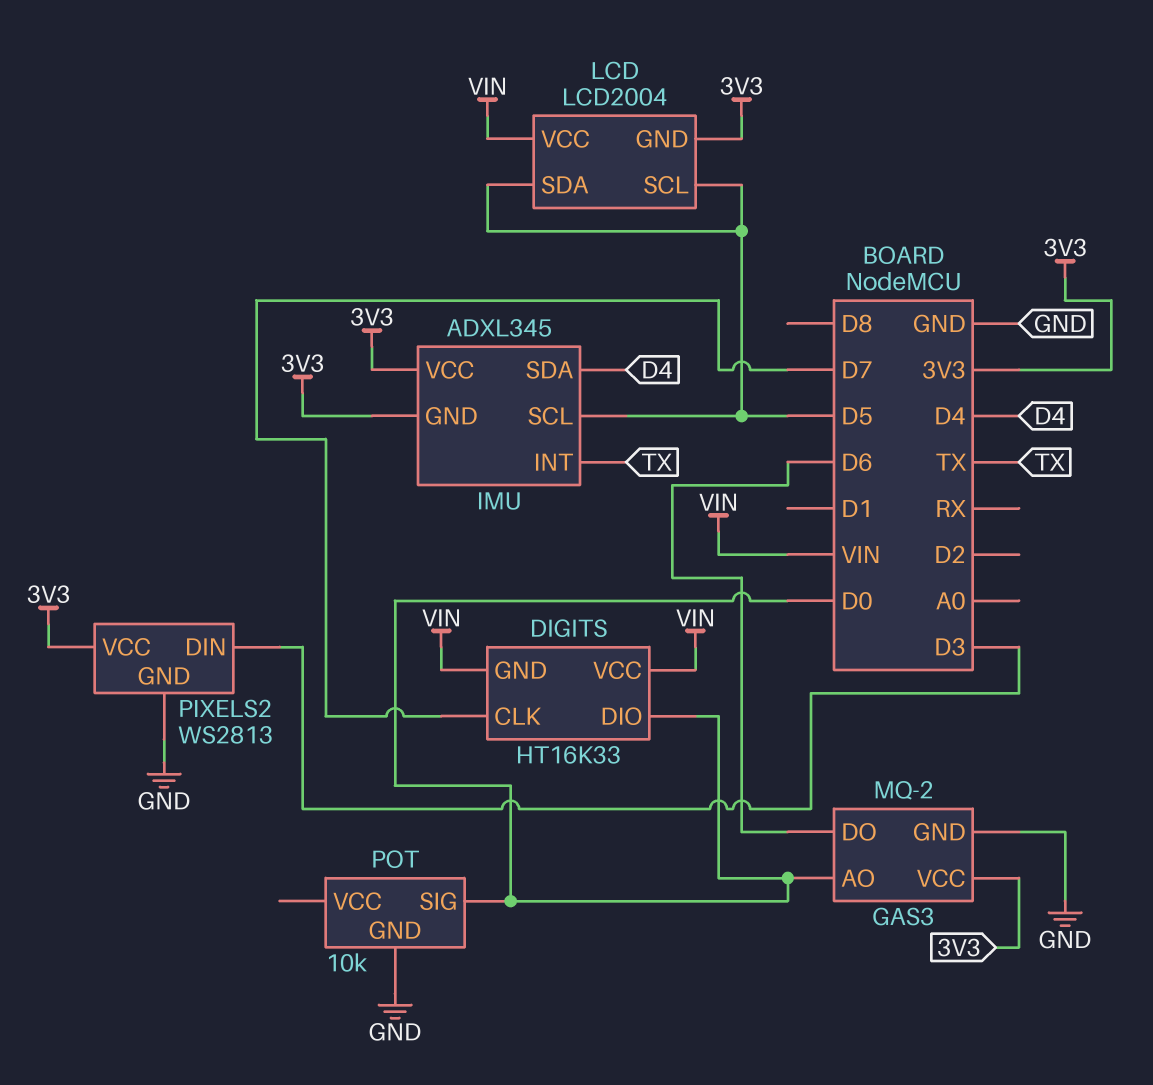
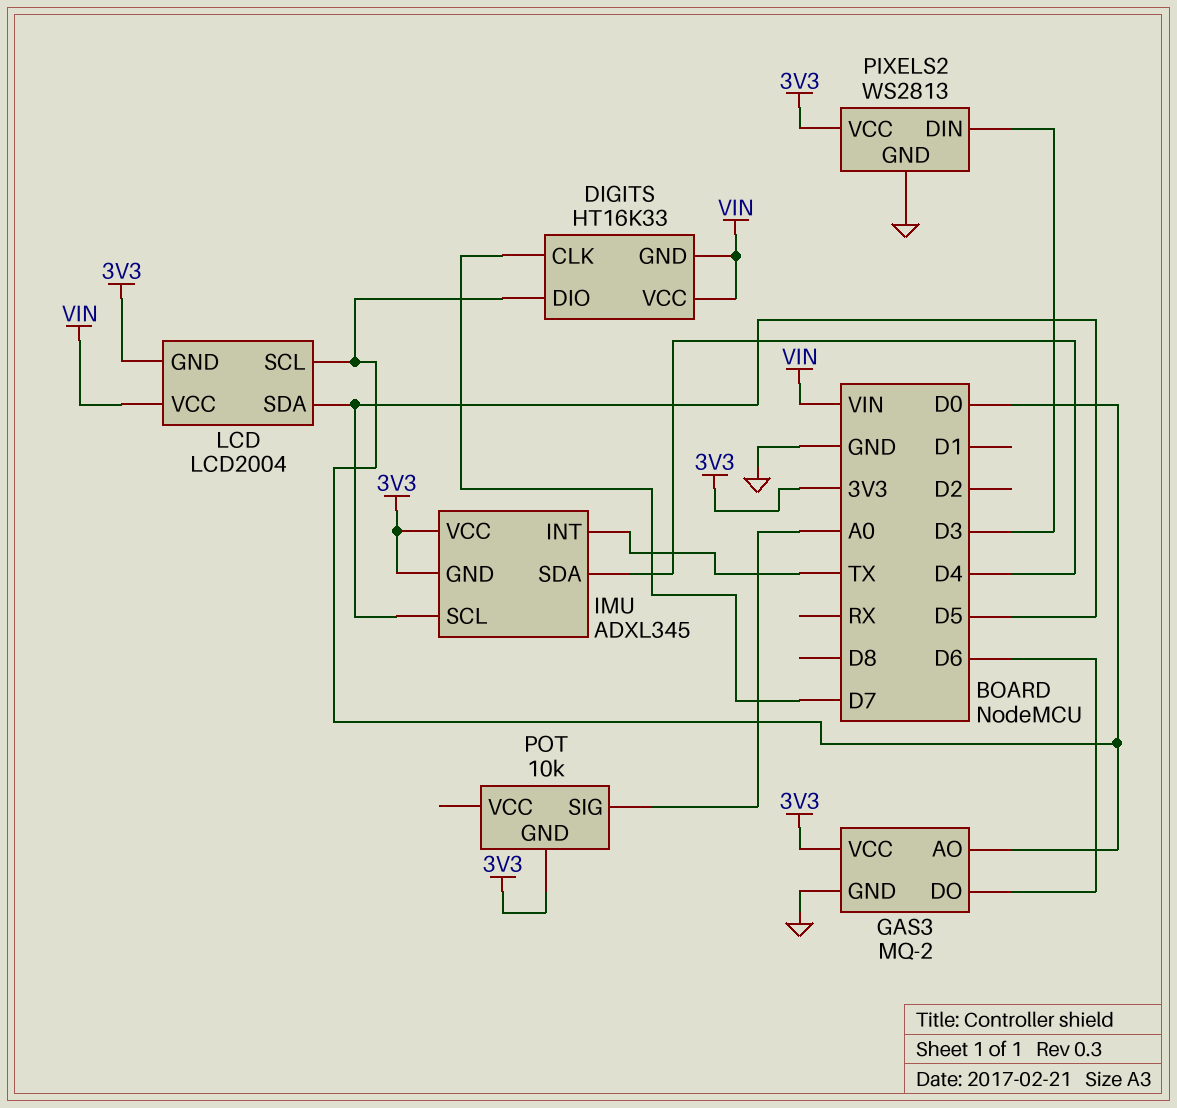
LCD pin SCL: D5 -> D0
POT pin GND: GND -> 3V3
POT pin SIG: D0 -> A0

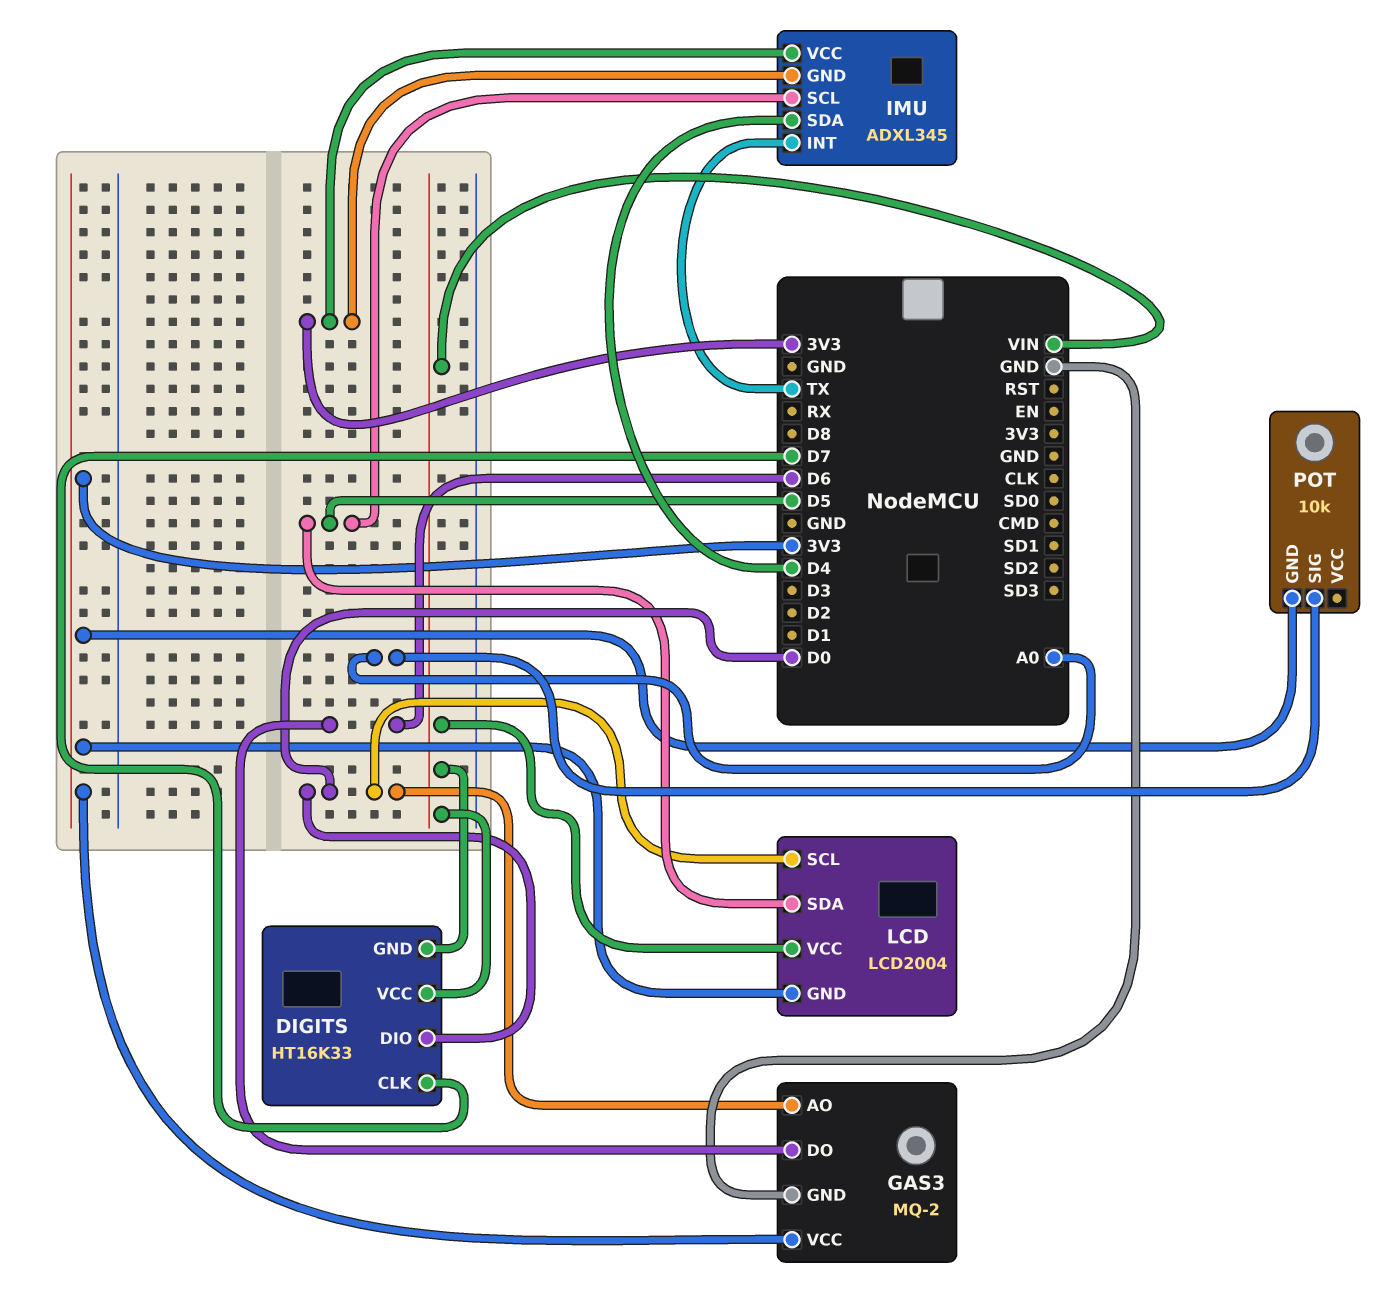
PIXELS2: WS2813 -> none
PIXELS2 pin DIN: D3 -> none
PIXELS2 pin GND: GND -> none
PIXELS2 pin VCC: 3V3 -> none

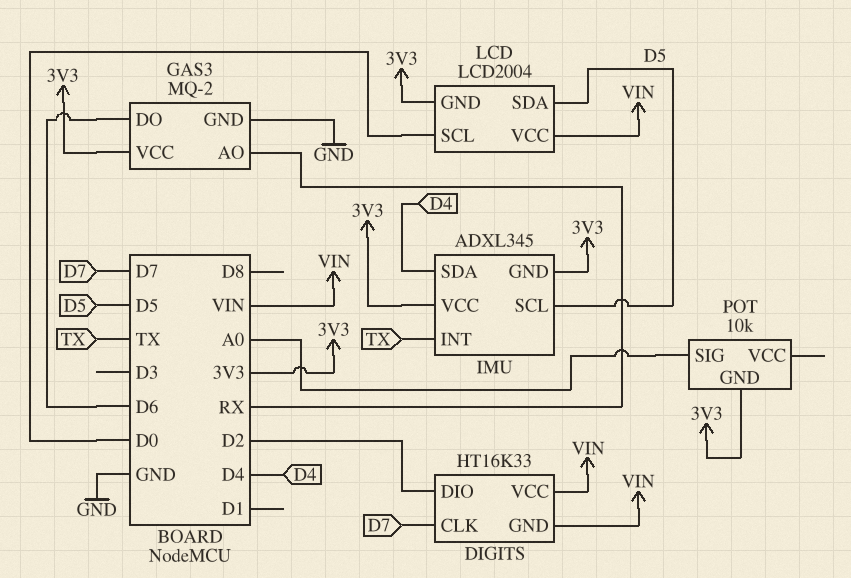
DIGITS pin DIO: D0 -> D2
GAS3 pin AO: D0 -> RX

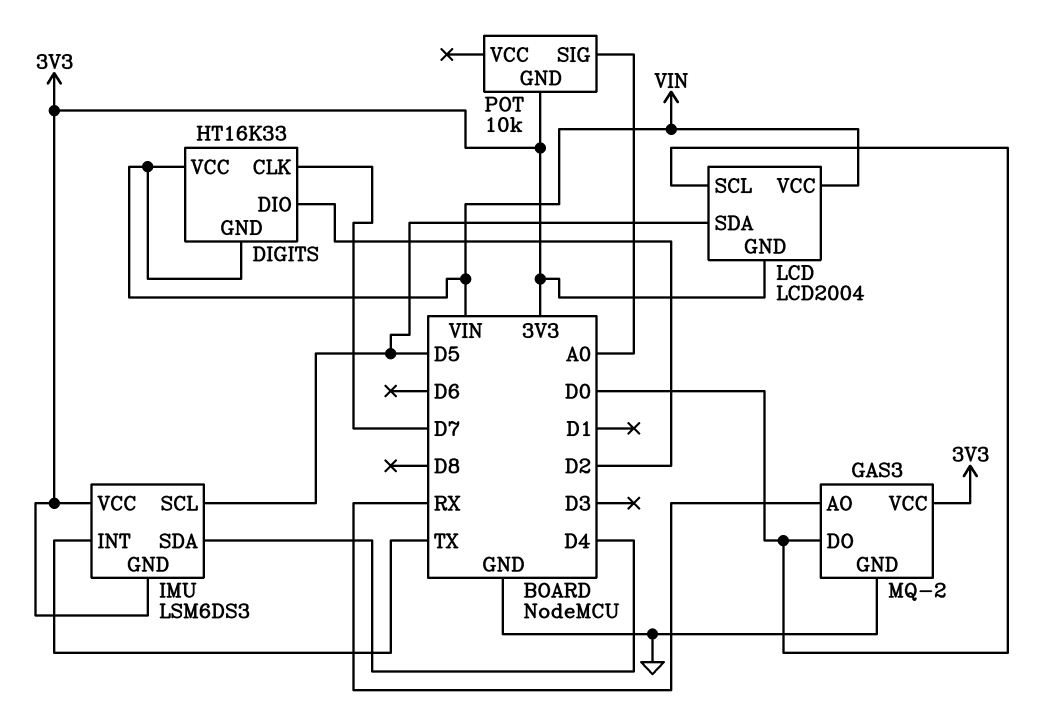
GAS3 pin DO: D6 -> D0
IMU: ADXL345 -> LSM6DS3

